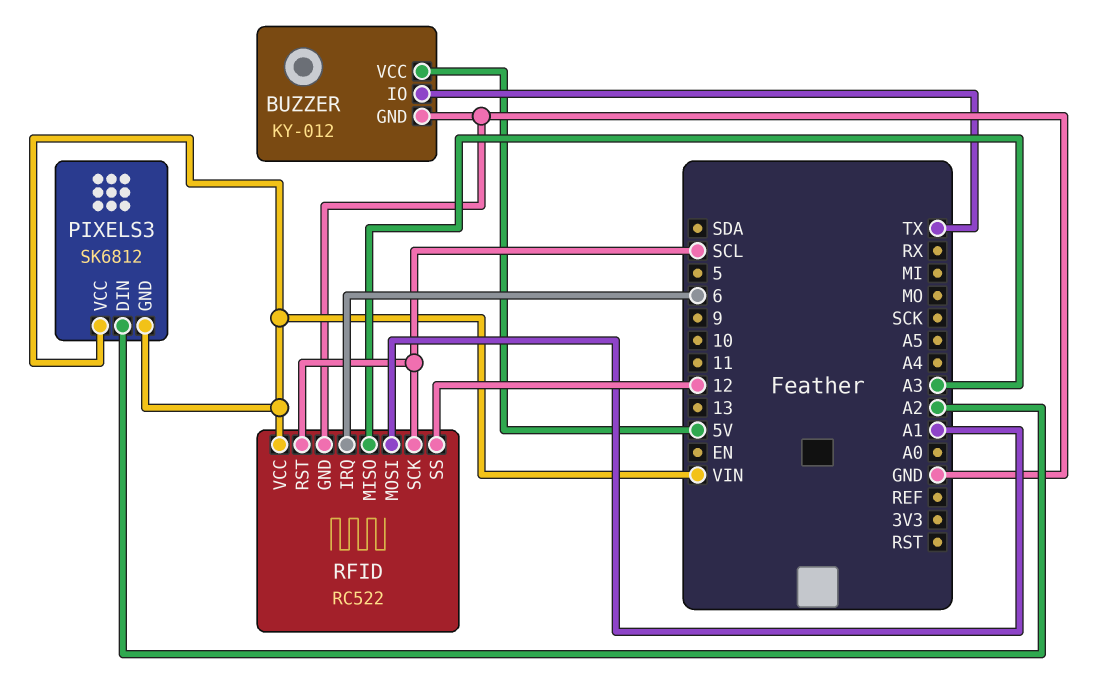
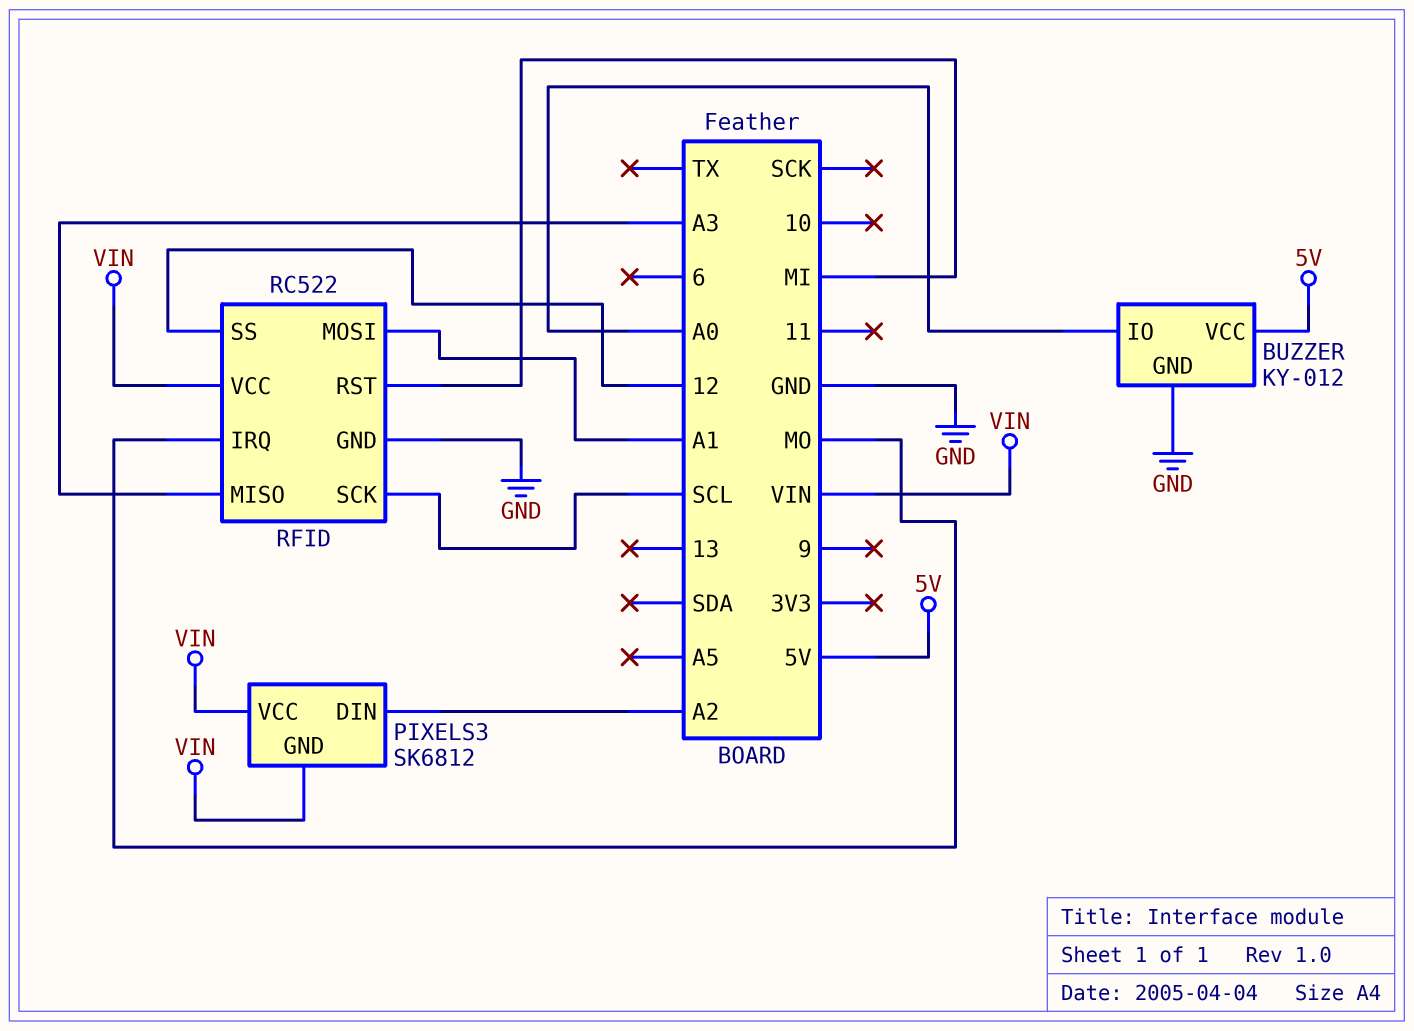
BUZZER pin IO: TX -> A0
RFID pin IRQ: 6 -> MO
RFID pin RST: SCL -> MI

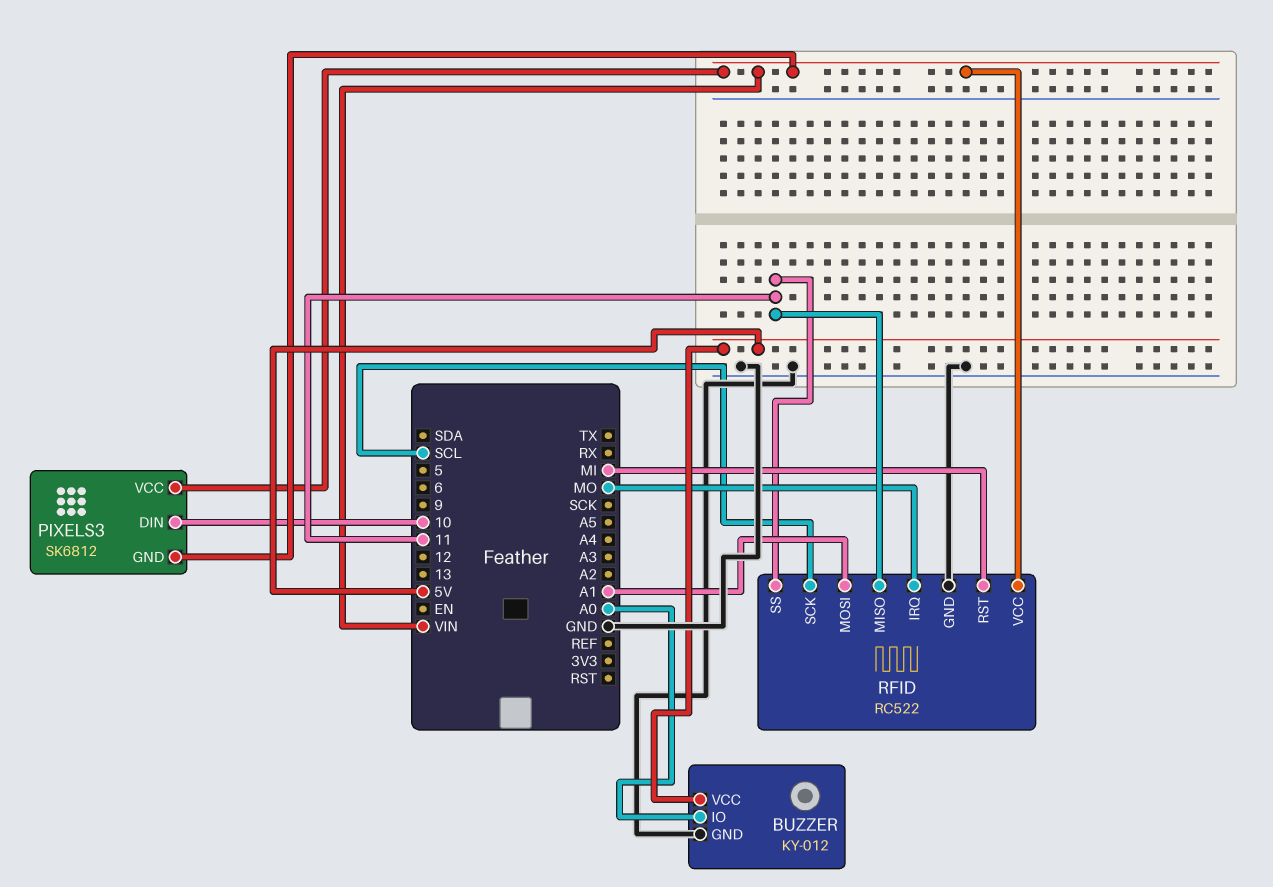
PIXELS3 pin DIN: A2 -> 10
RFID pin MISO: A3 -> 11
RFID pin SS: 12 -> 11

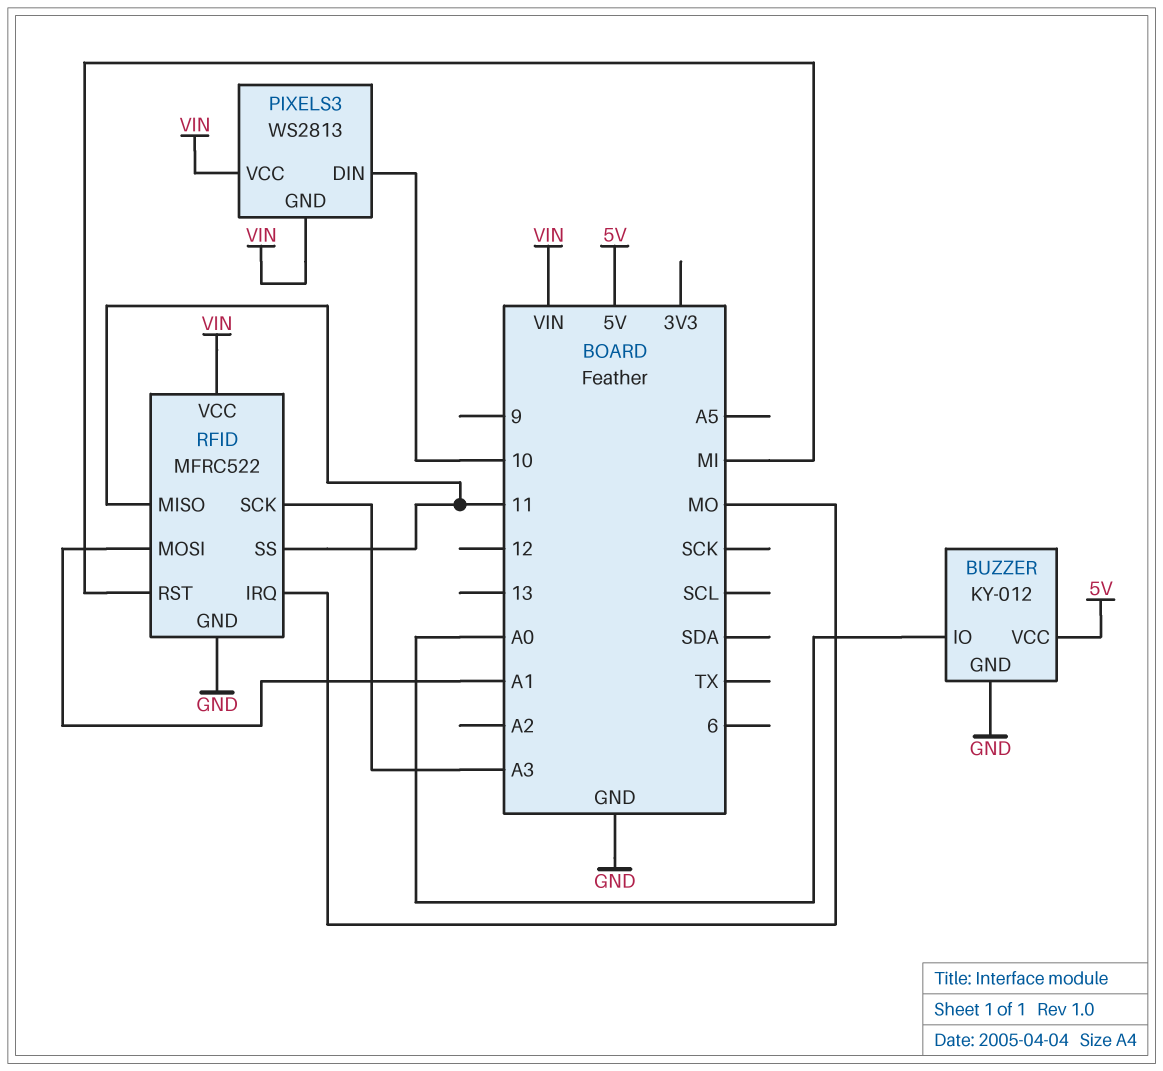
PIXELS3: SK6812 -> WS2813
RFID: RC522 -> MFRC522
RFID pin SCK: SCL -> A3

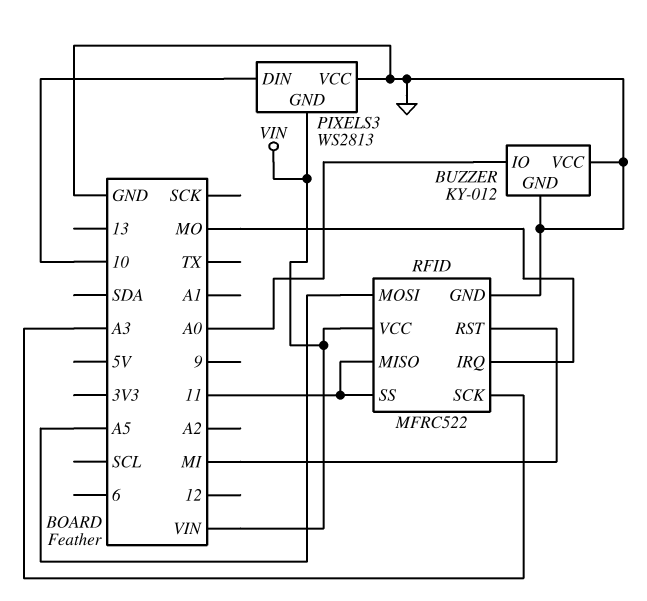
BUZZER pin VCC: 5V -> GND
PIXELS3 pin VCC: VIN -> GND
RFID pin MOSI: A1 -> A5

